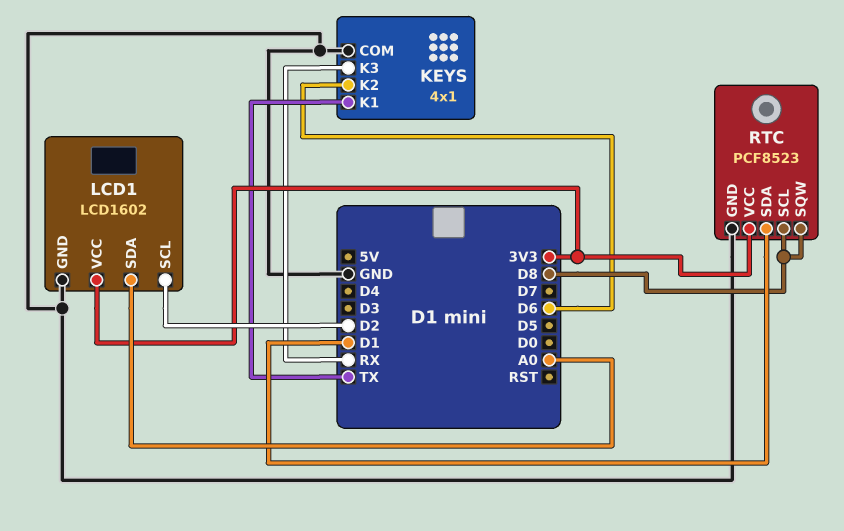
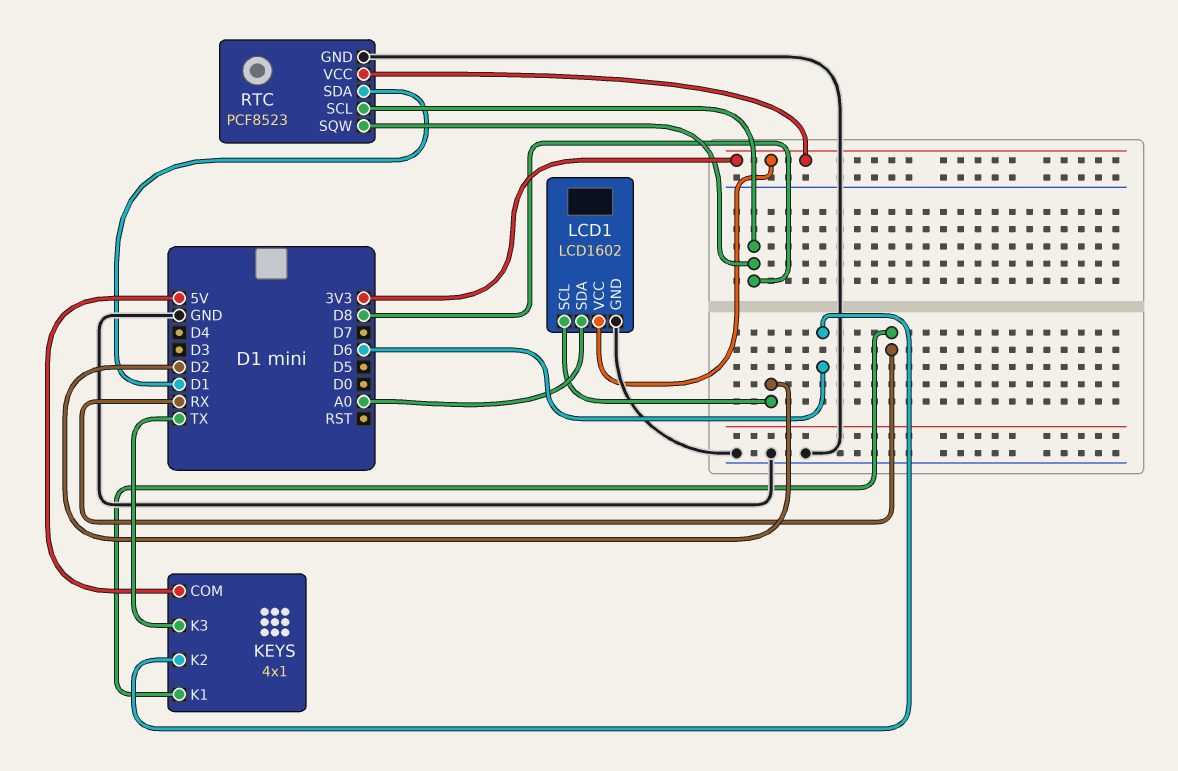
KEYS pin COM: GND -> 5V
KEYS pin K1: TX -> RX
KEYS pin K3: RX -> TX

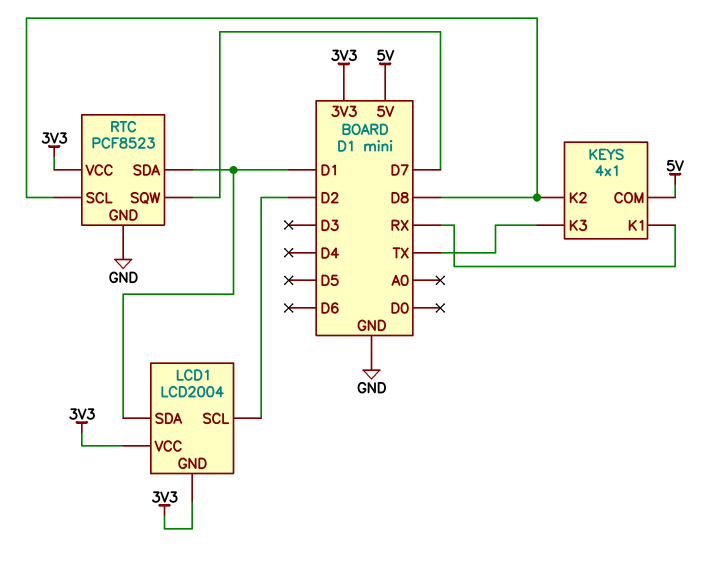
KEYS pin K2: D6 -> D8
LCD1: LCD1602 -> LCD2004
LCD1 pin GND: GND -> 3V3
LCD1 pin SDA: A0 -> D1
RTC pin SQW: D8 -> D7

